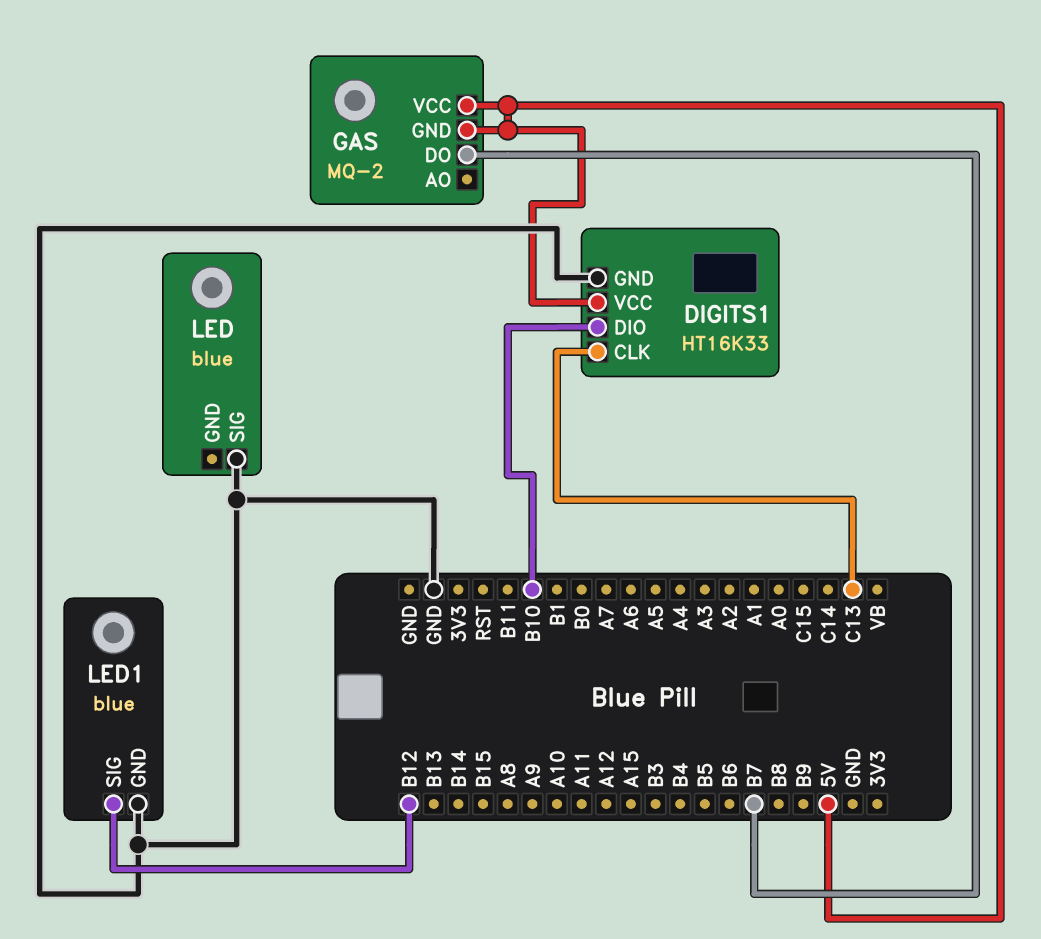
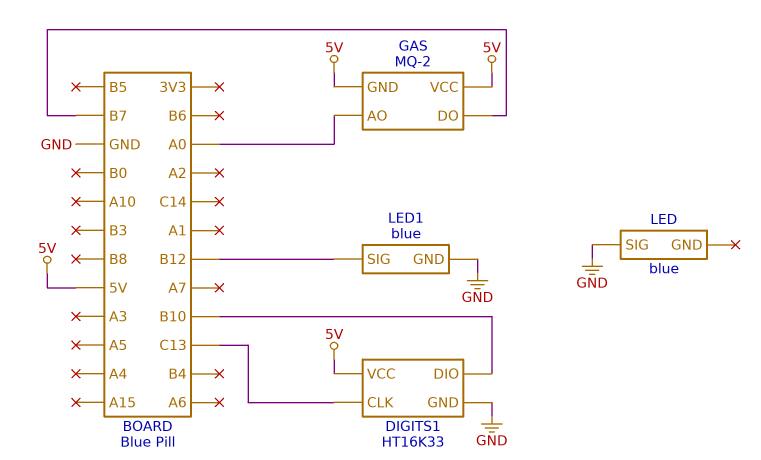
GAS pin AO: none -> A0

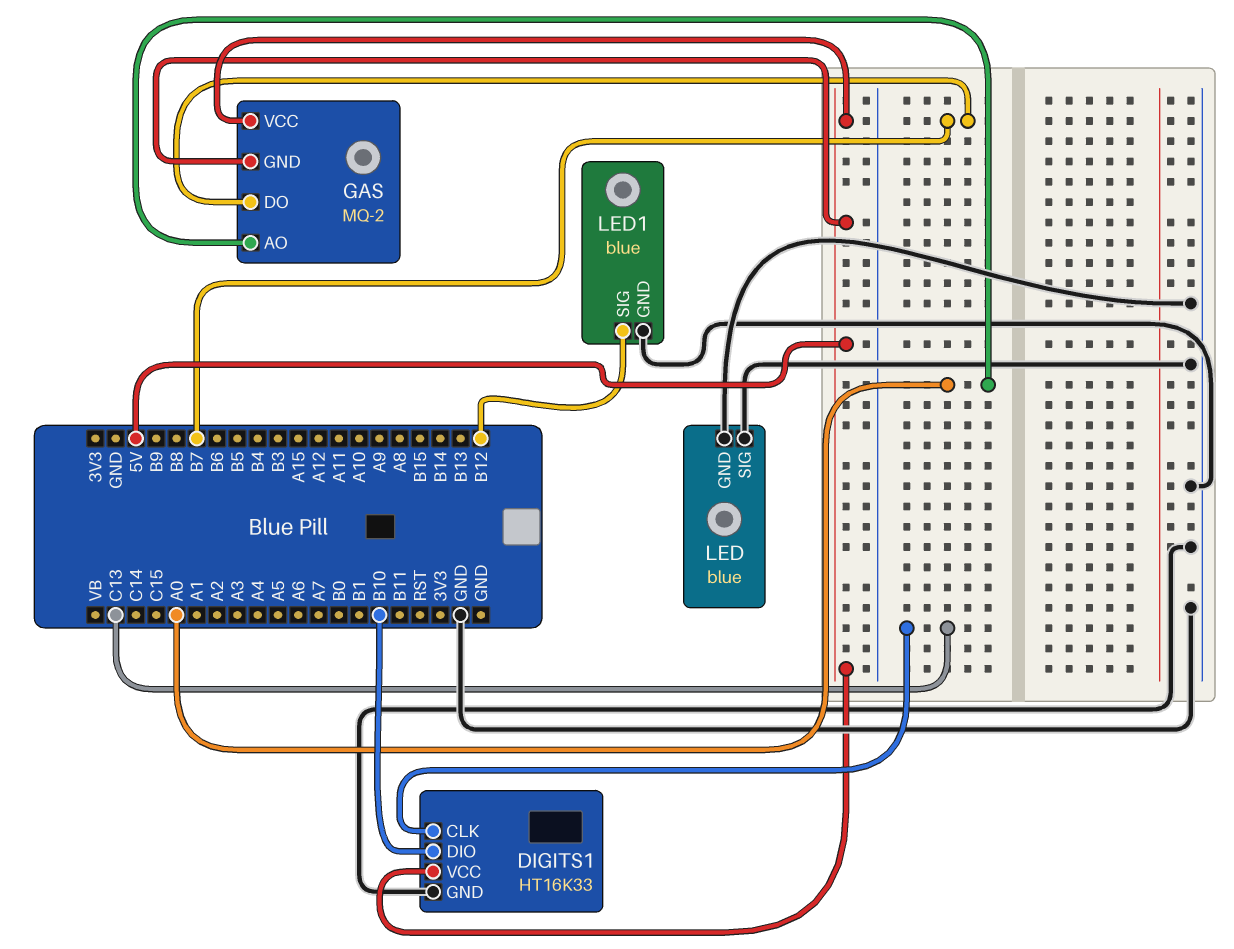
LED pin GND: none -> GND

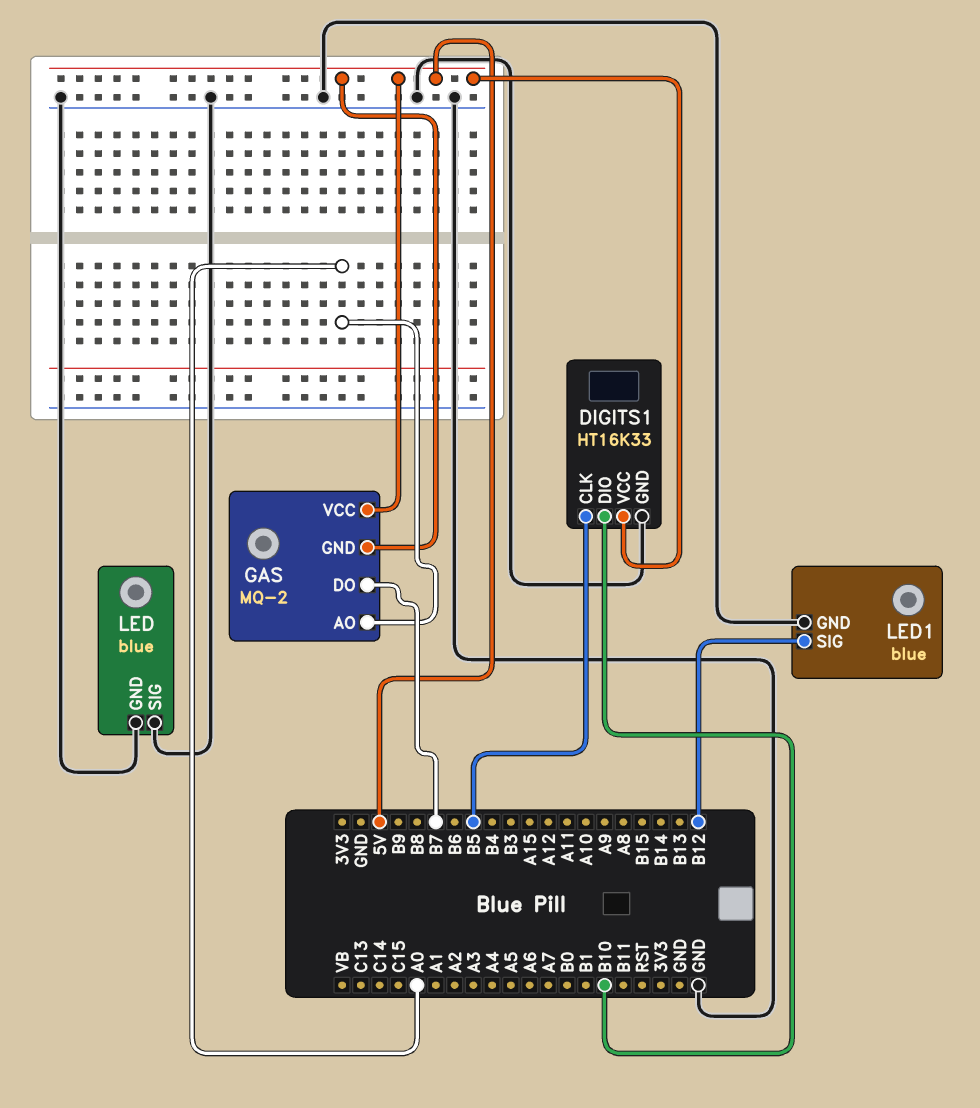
DIGITS1 pin CLK: C13 -> B5

